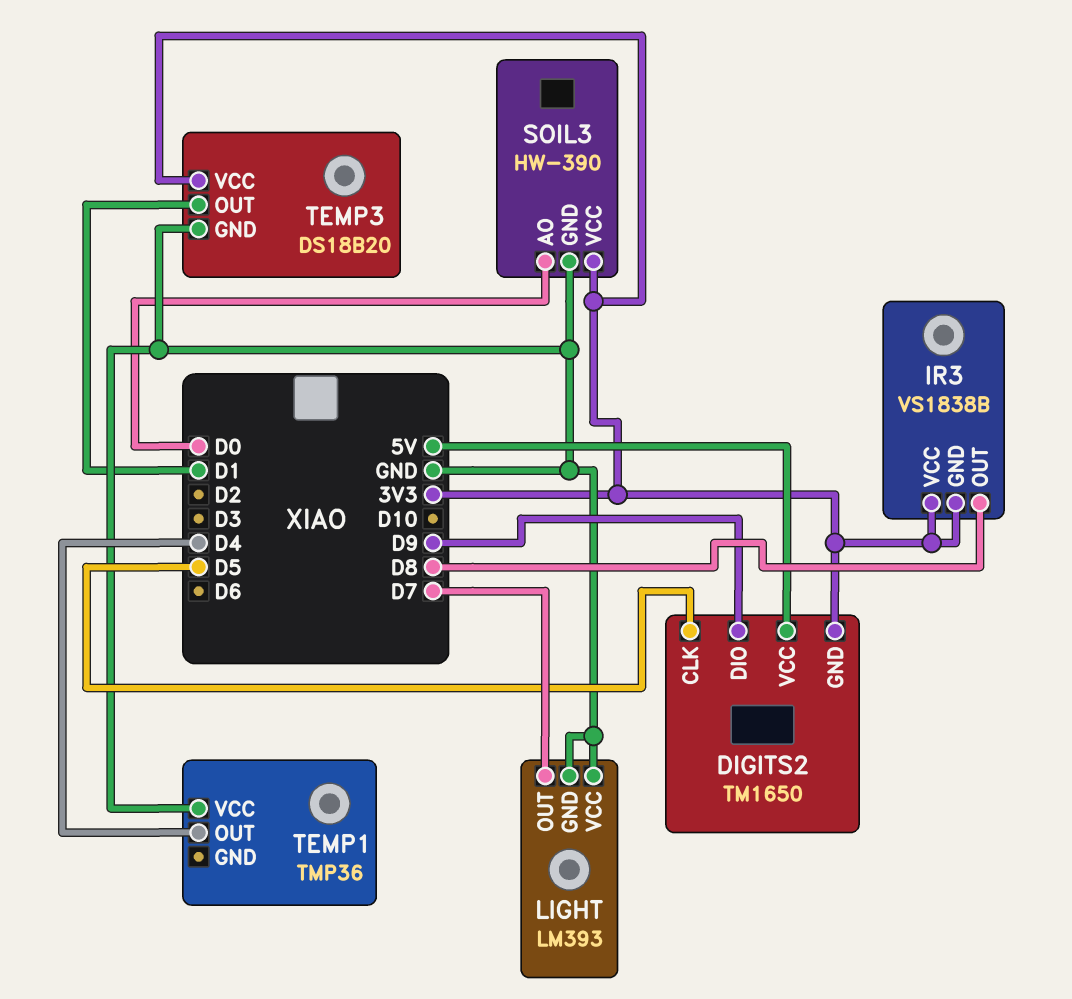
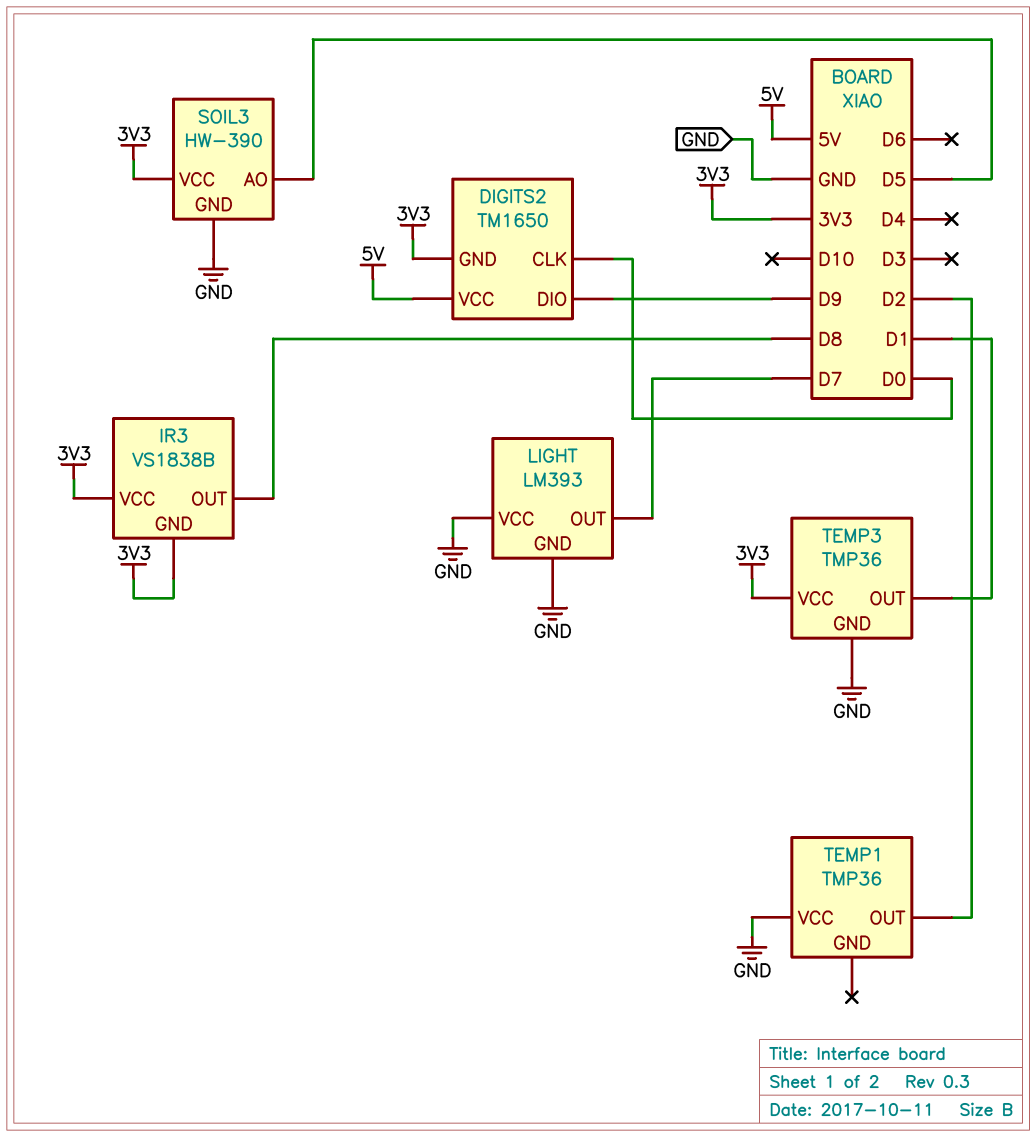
DIGITS2 pin CLK: D5 -> D0
SOIL3 pin AO: D0 -> D5
TEMP1 pin OUT: D4 -> D2
TEMP3: DS18B20 -> TMP36

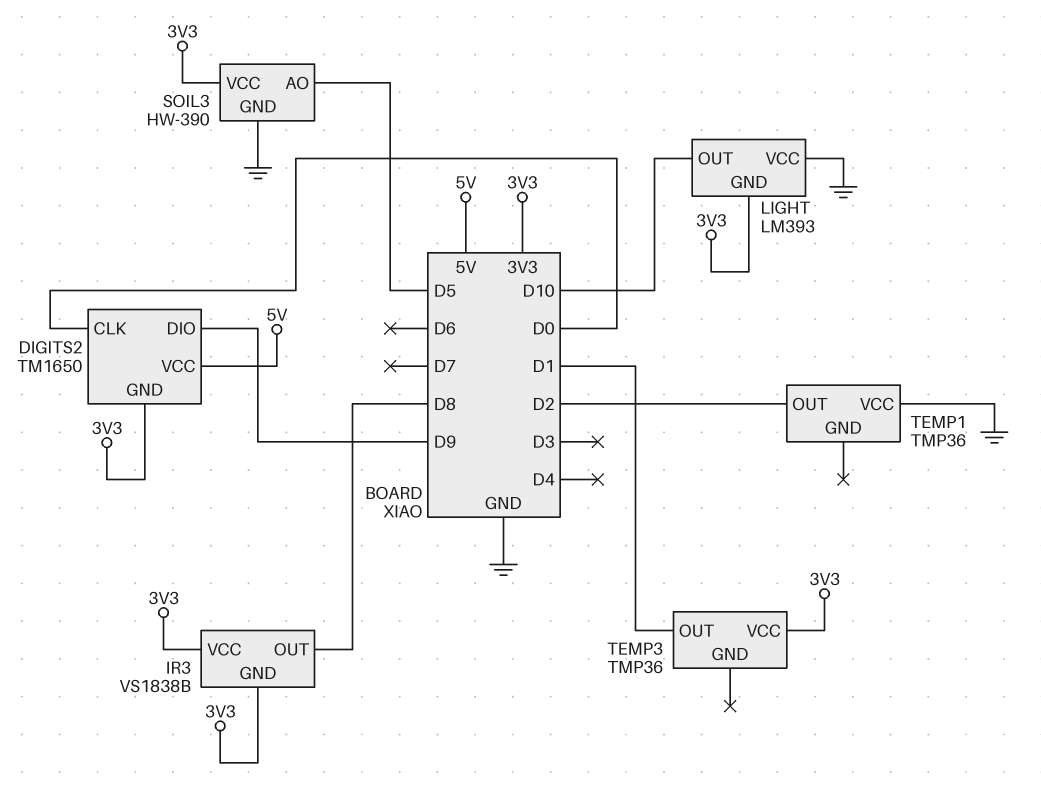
LIGHT pin GND: GND -> 3V3
LIGHT pin OUT: D7 -> D10
TEMP3 pin GND: GND -> none

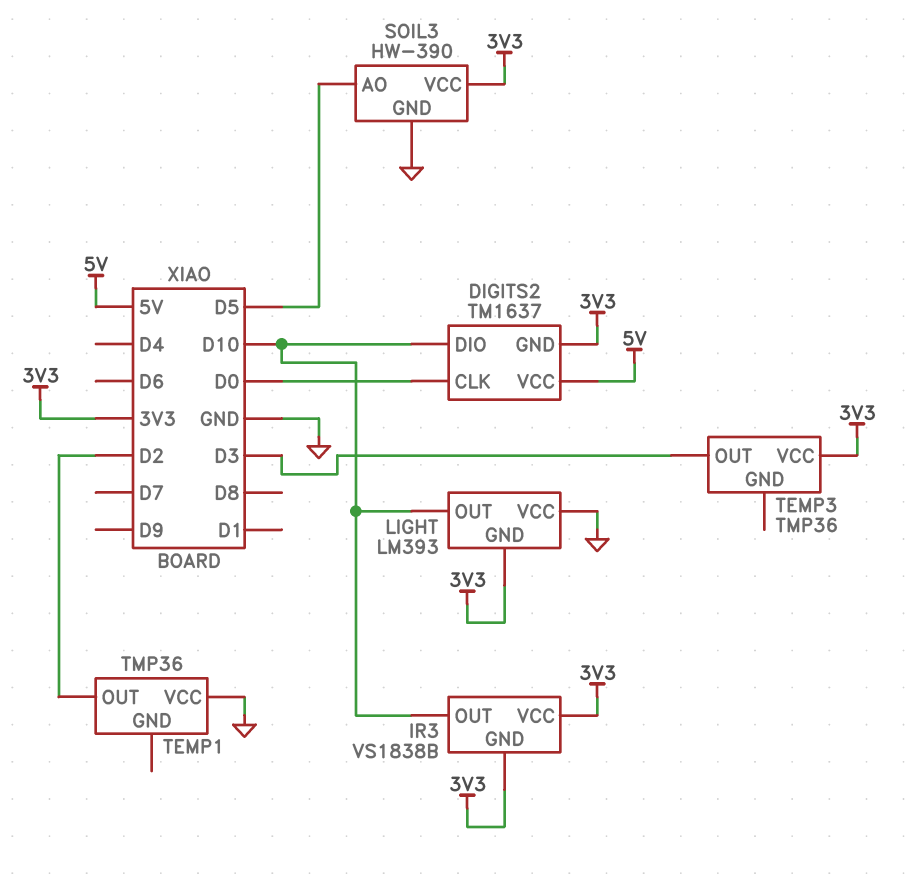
DIGITS2: TM1650 -> TM1637
DIGITS2 pin DIO: D9 -> D10
IR3 pin OUT: D8 -> D10
TEMP3 pin OUT: D1 -> D3

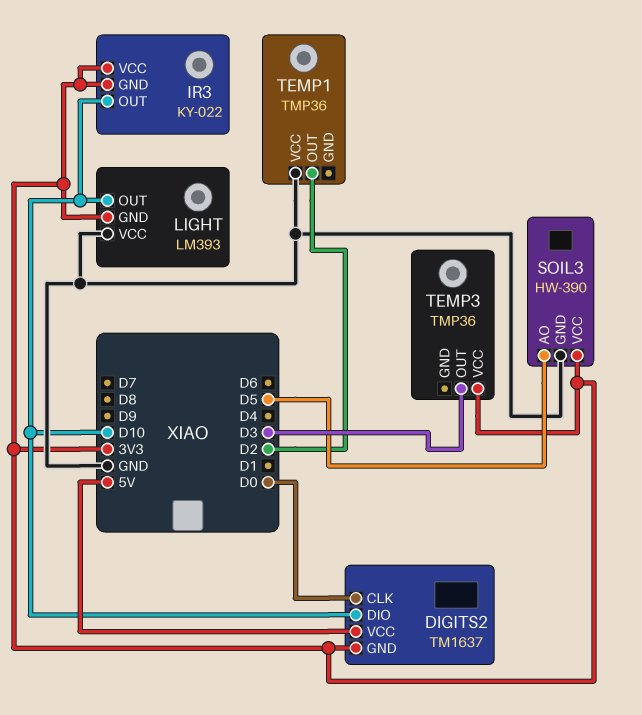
IR3: VS1838B -> KY-022

